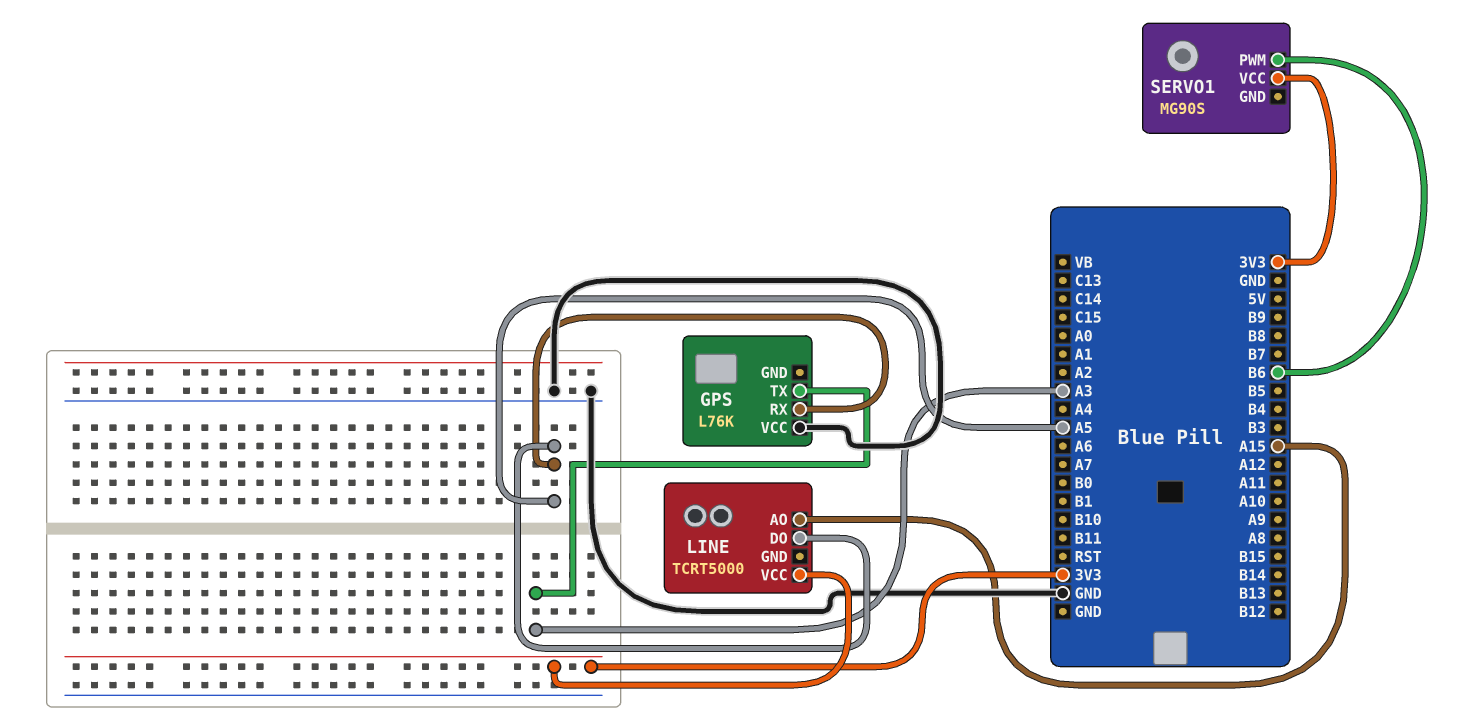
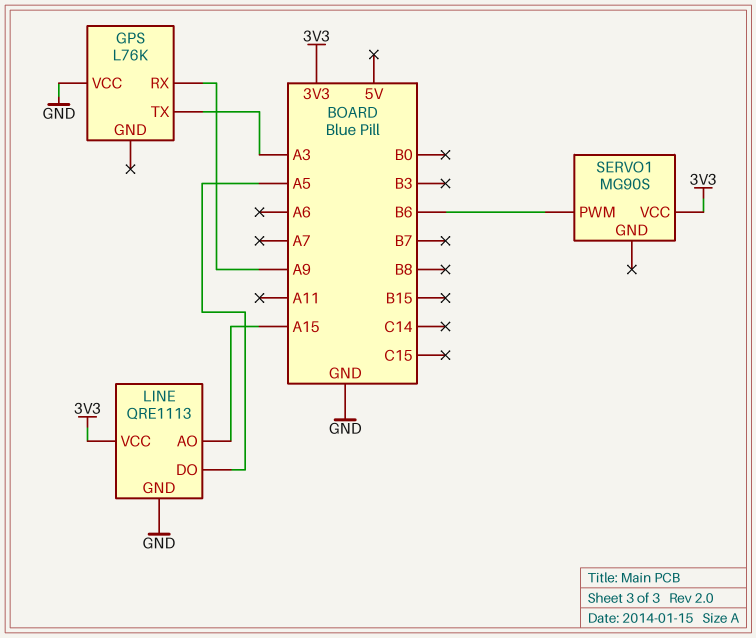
GPS pin RX: A5 -> A9
LINE: TCRT5000 -> QRE1113
LINE pin GND: none -> GND

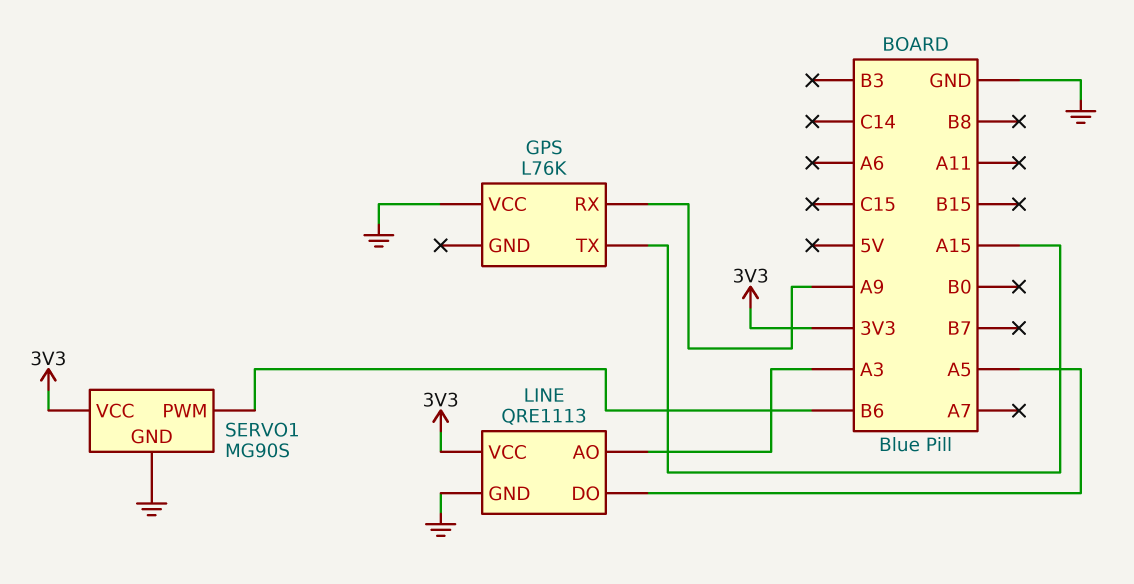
GPS pin TX: A3 -> A15
LINE pin AO: A15 -> A3
SERVO1 pin GND: none -> GND

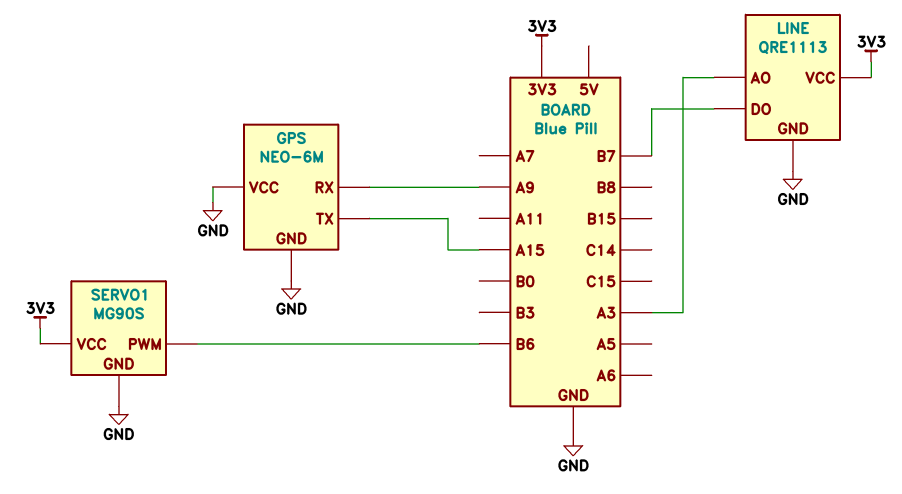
GPS: L76K -> NEO-6M
GPS pin GND: none -> GND
LINE pin DO: A5 -> B7

